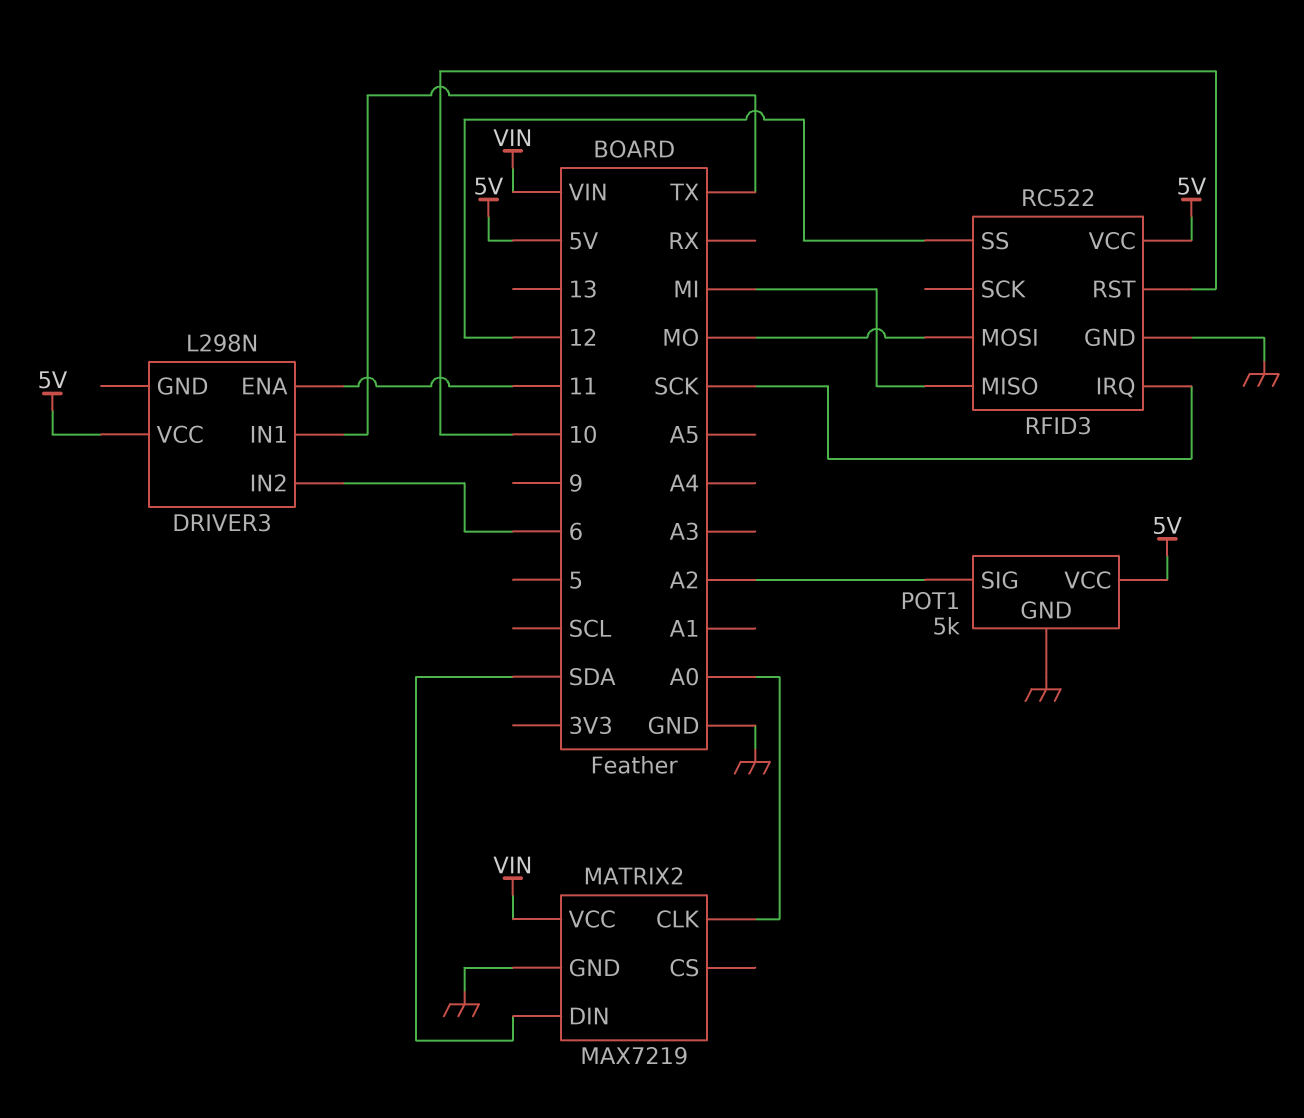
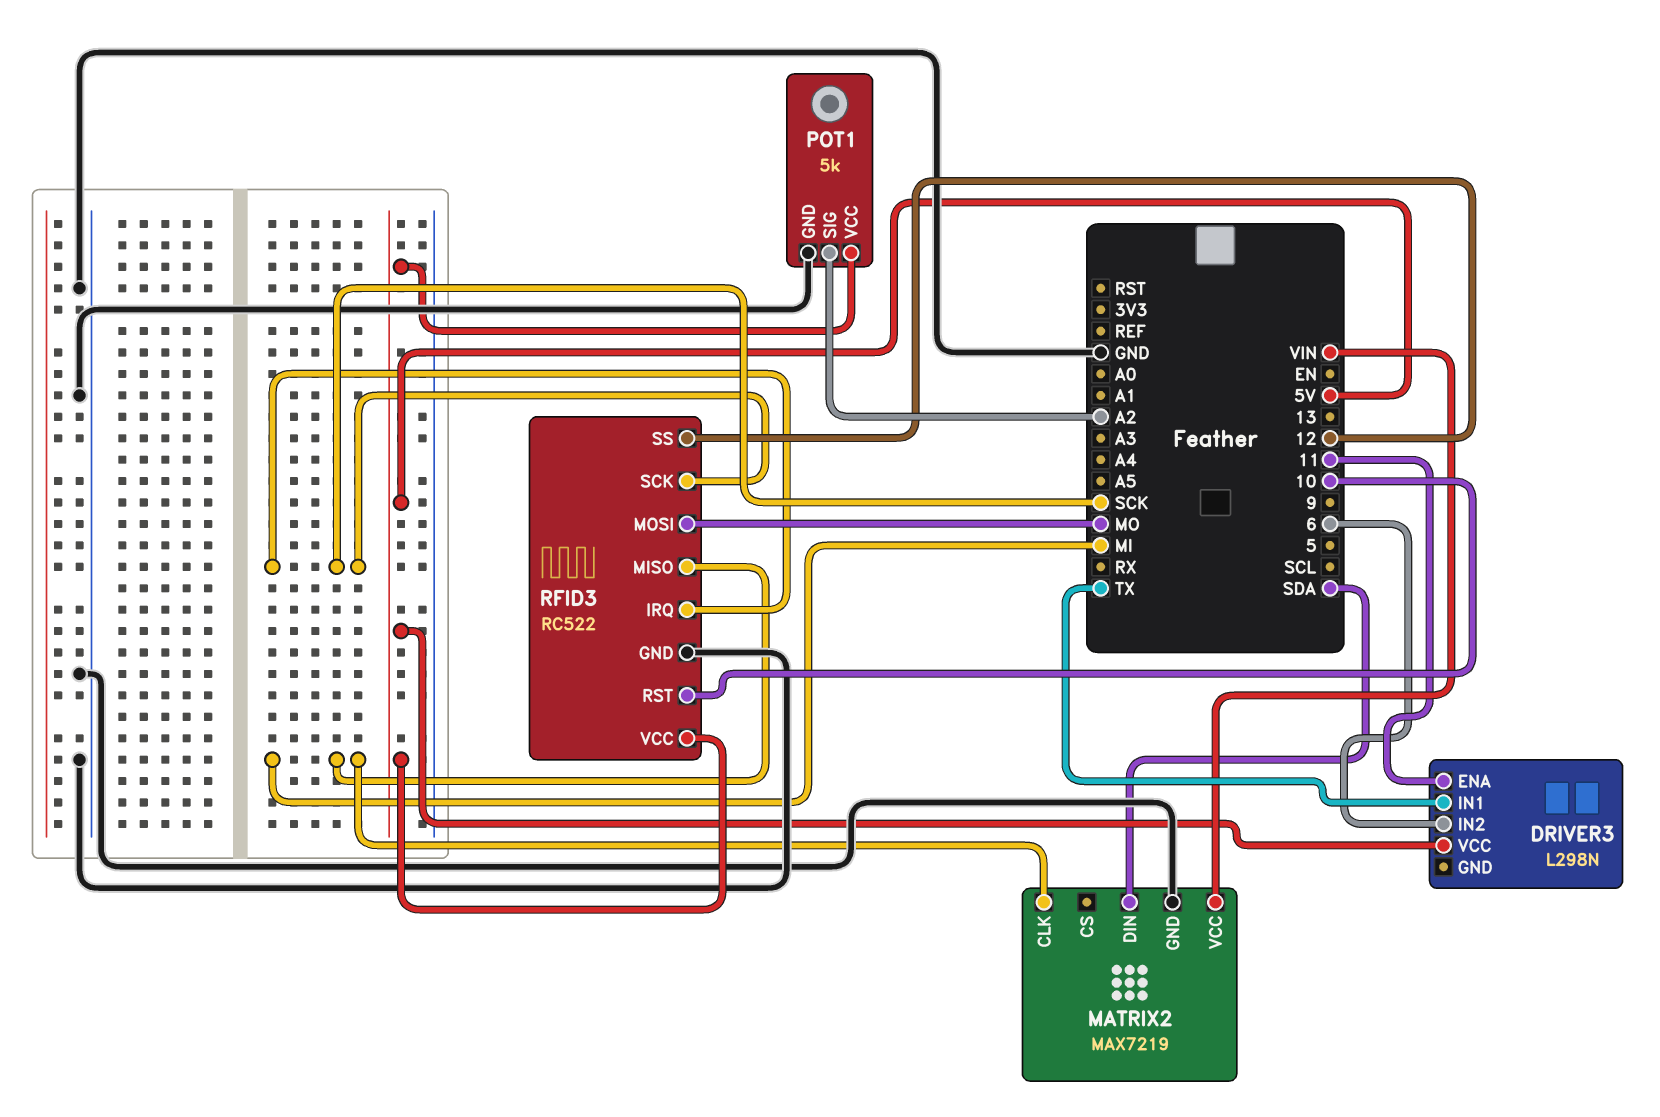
MATRIX2 pin CLK: A0 -> MI
RFID3 pin SCK: none -> SCK

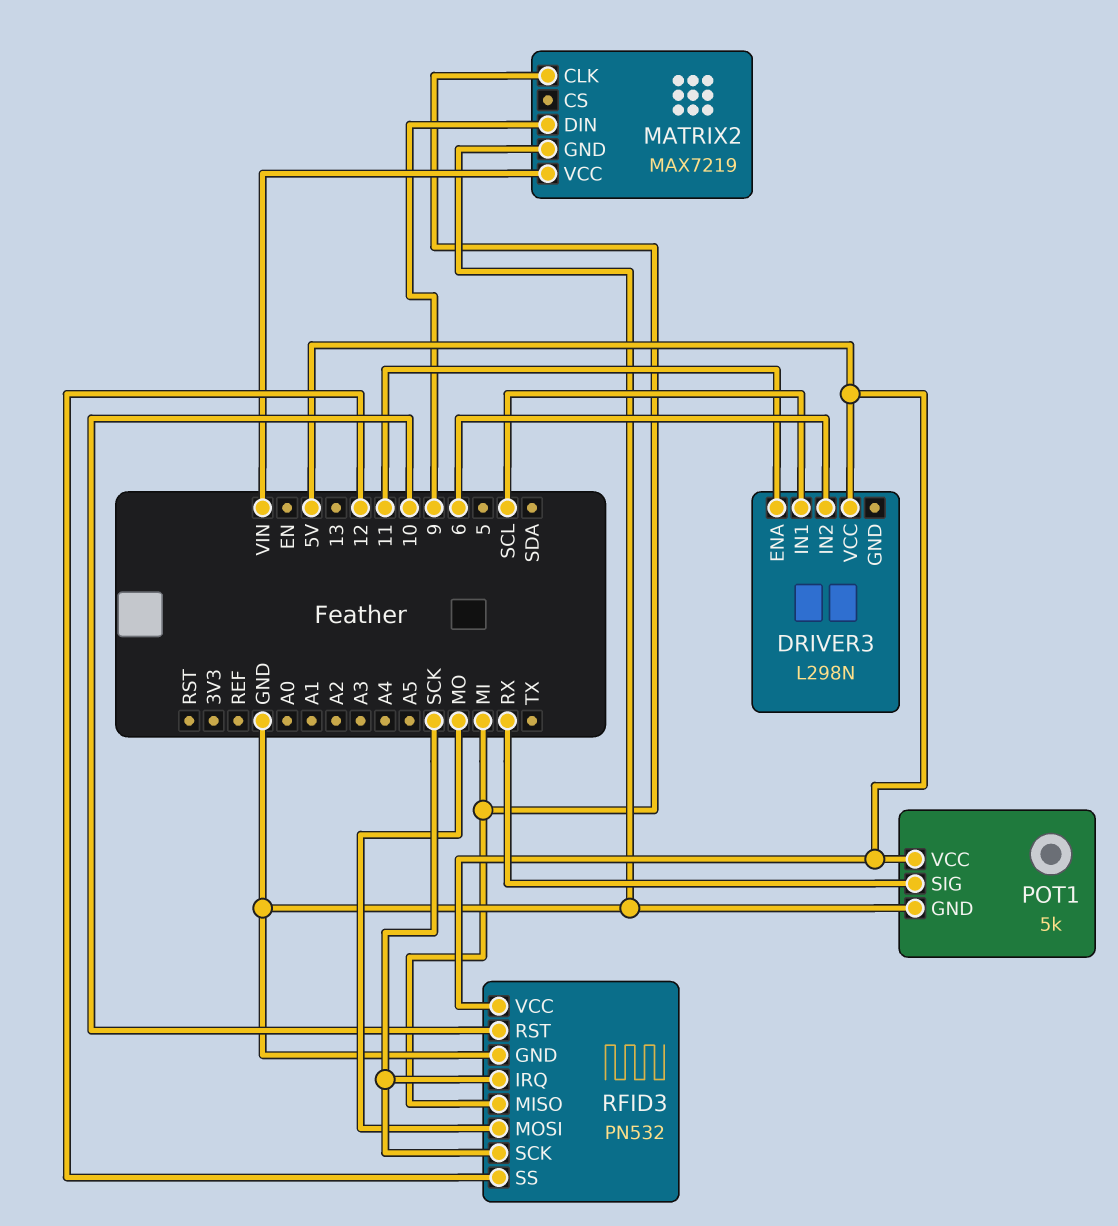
DRIVER3 pin IN1: TX -> SCL
MATRIX2 pin DIN: SDA -> 9
POT1 pin SIG: A2 -> RX
RFID3: RC522 -> PN532

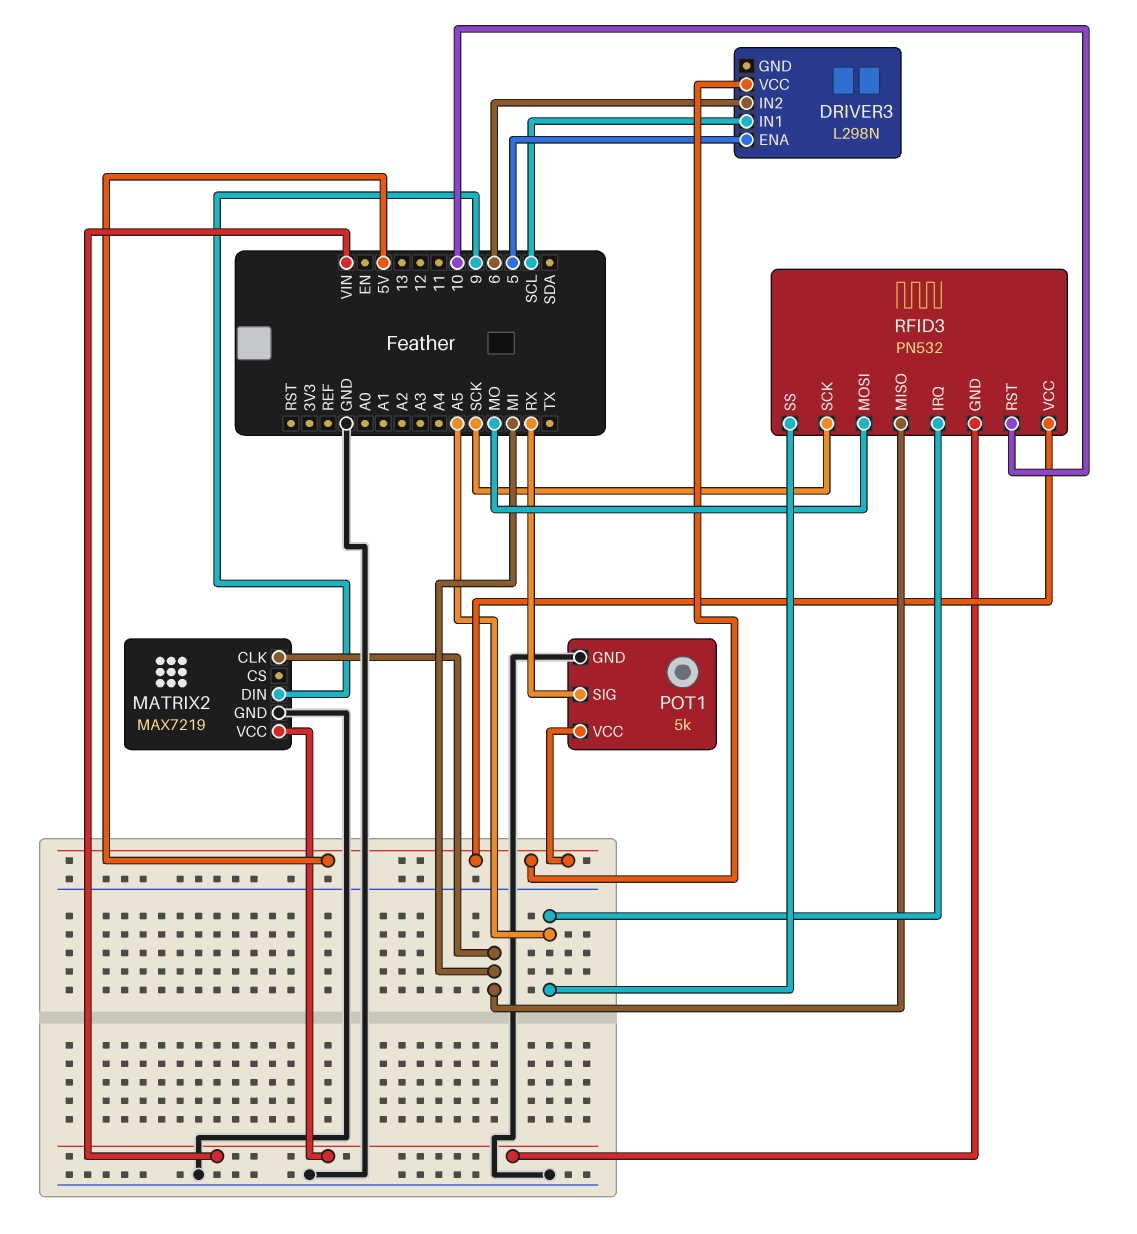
DRIVER3 pin ENA: 11 -> 5
RFID3 pin GND: GND -> VIN
RFID3 pin IRQ: SCK -> A5
RFID3 pin SS: 12 -> A5

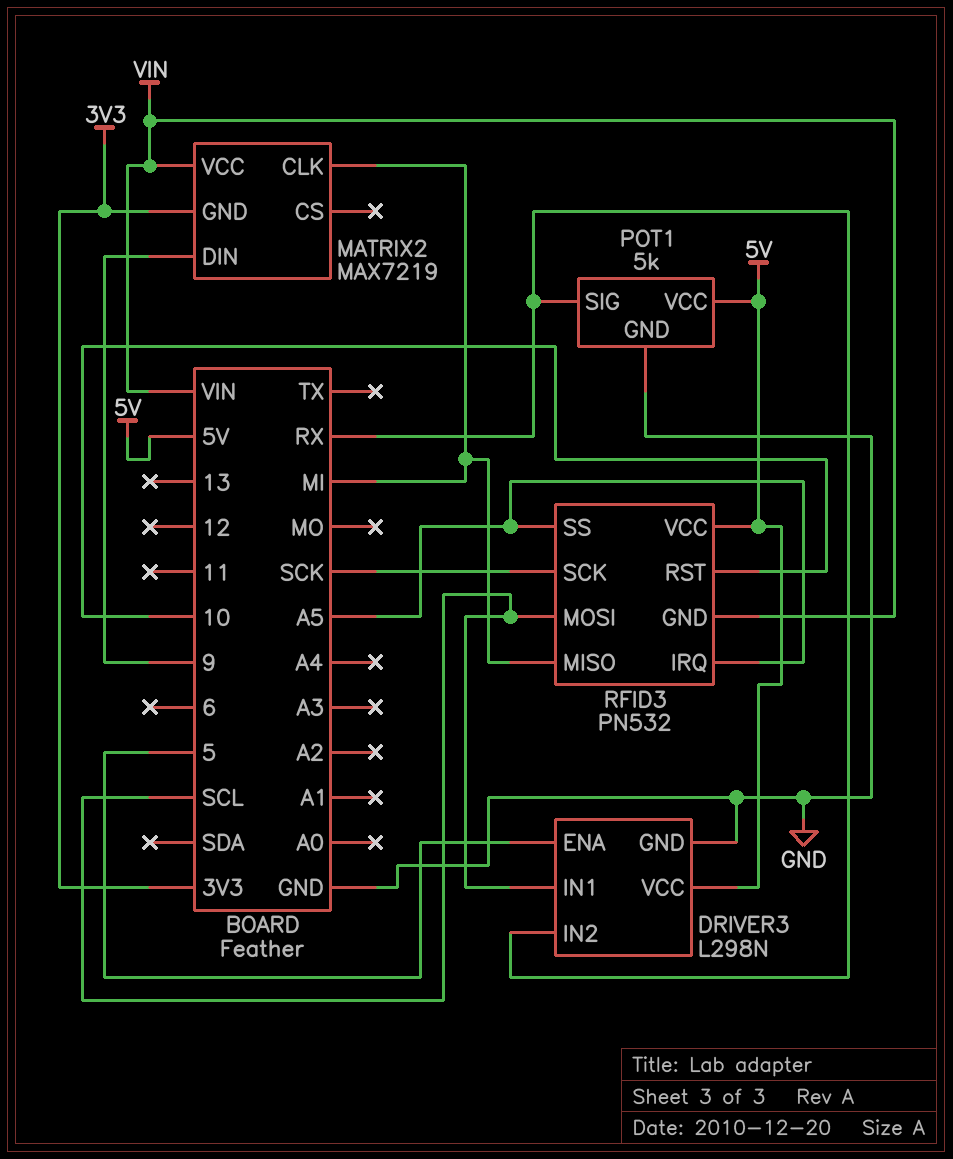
DRIVER3 pin GND: none -> GND
DRIVER3 pin IN2: 6 -> RX
MATRIX2 pin GND: GND -> 3V3
RFID3 pin MOSI: MO -> SCL

